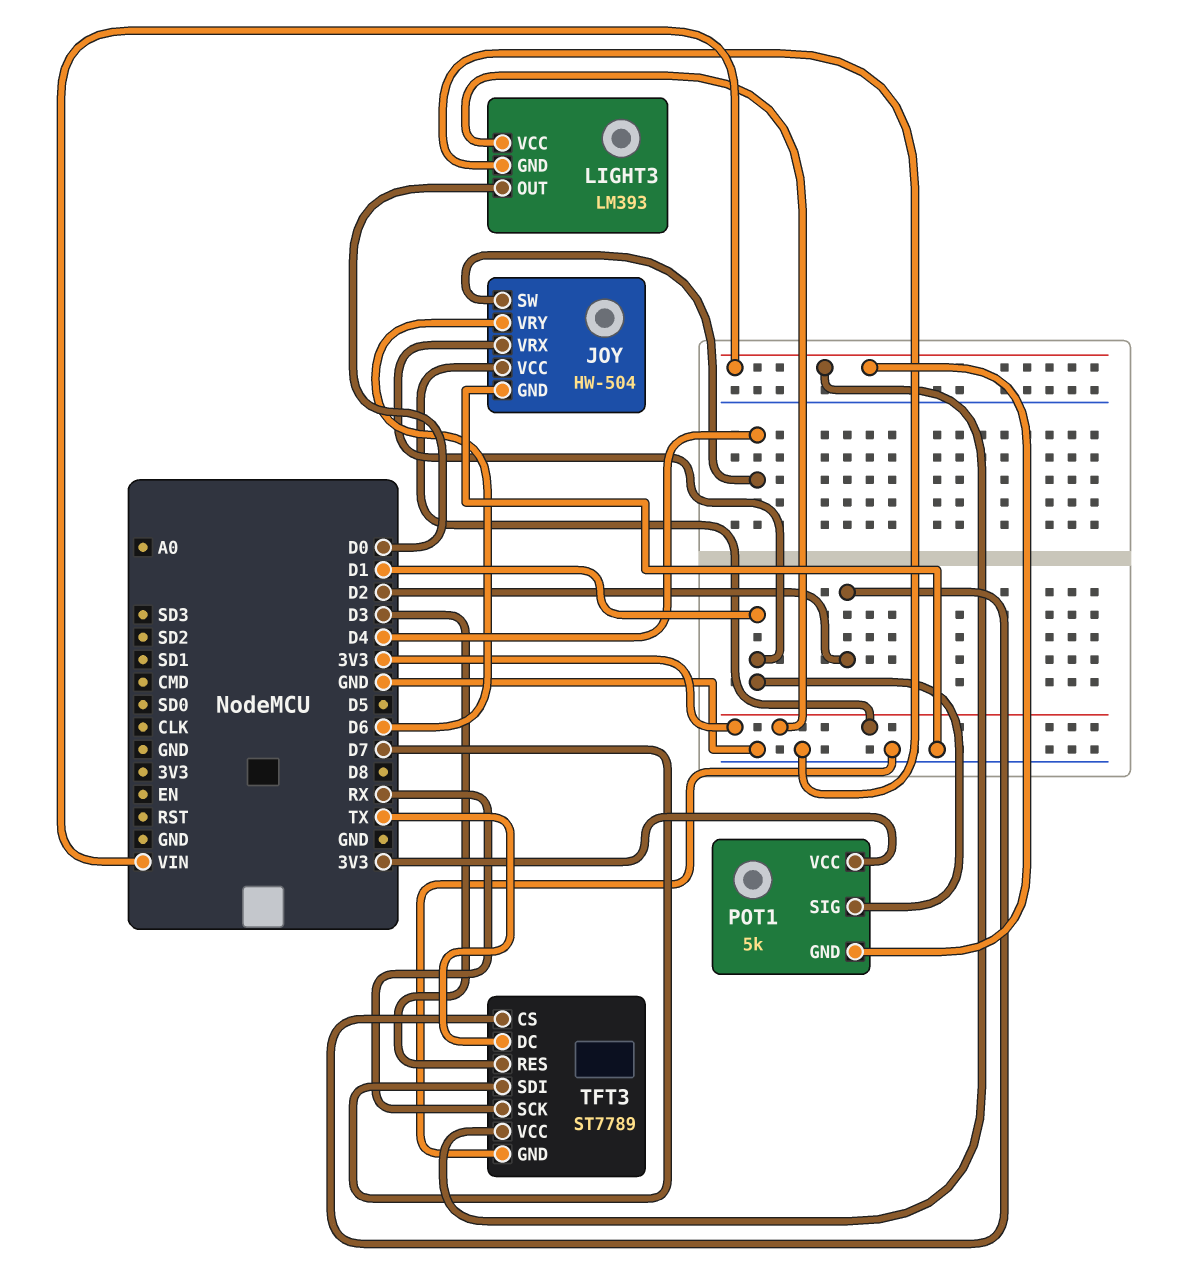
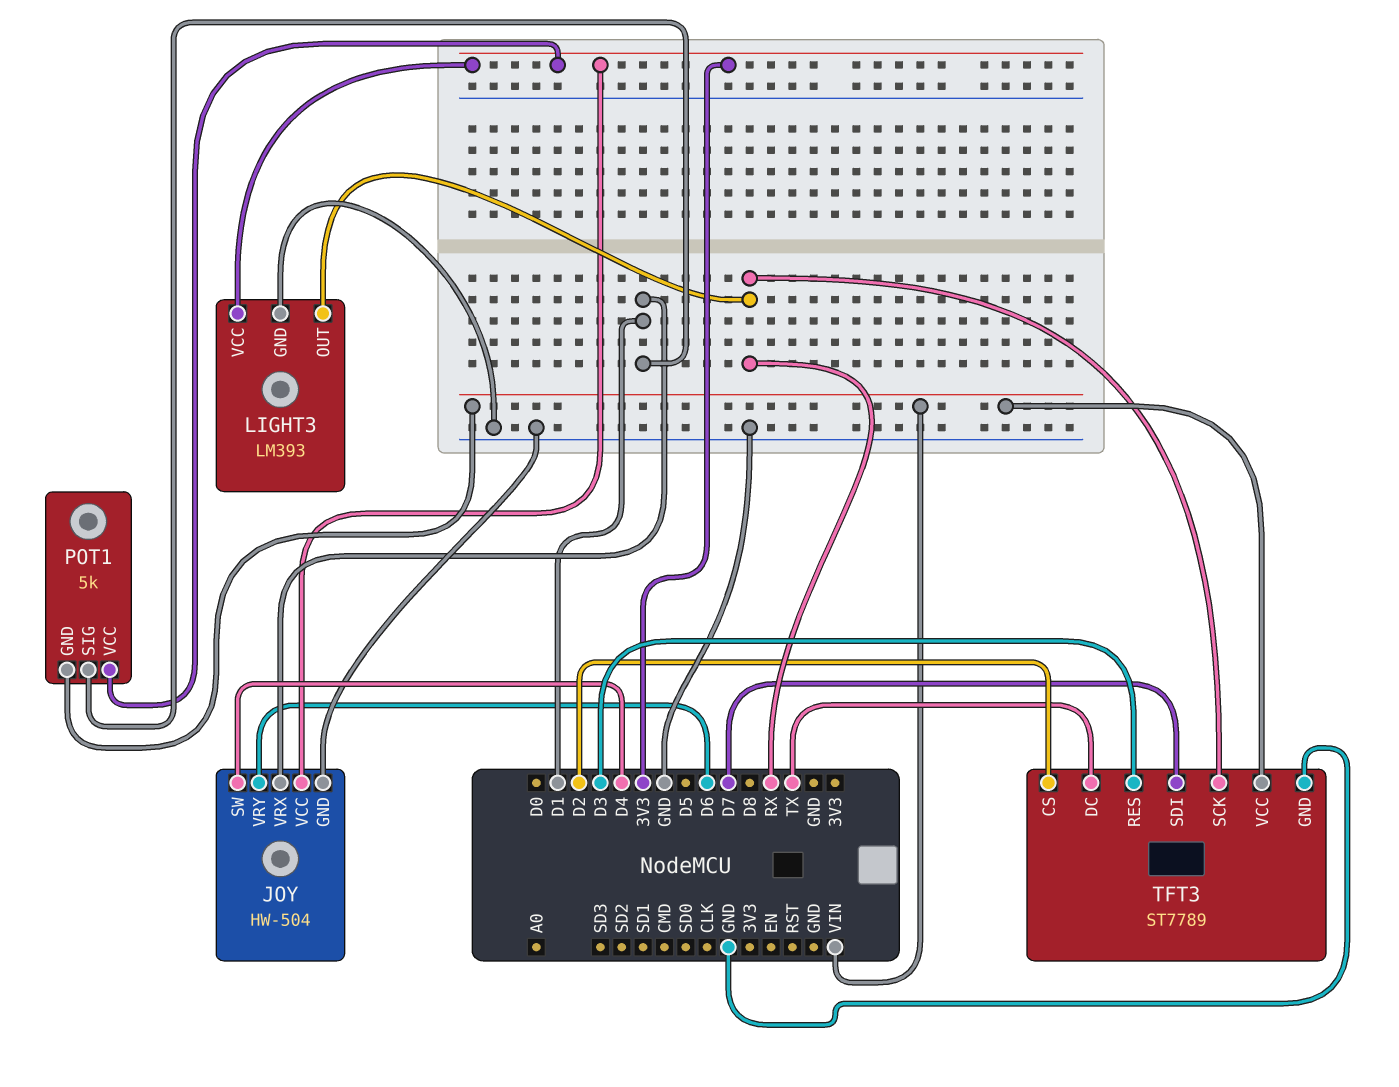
LIGHT3 pin OUT: D0 -> RX

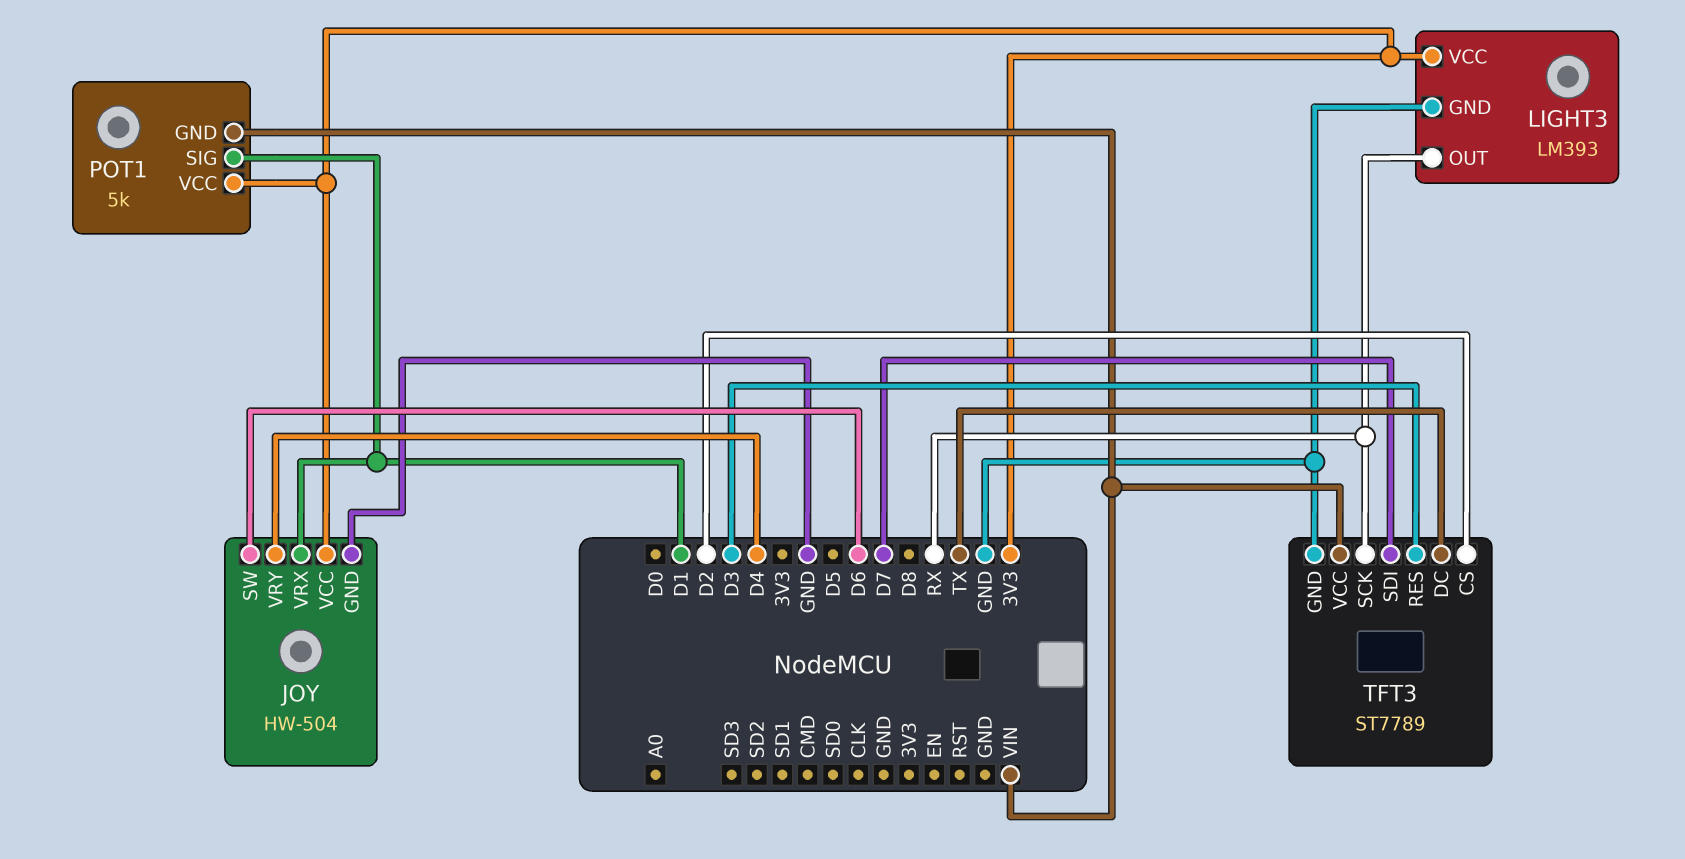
JOY pin SW: D4 -> D6
JOY pin VRY: D6 -> D4

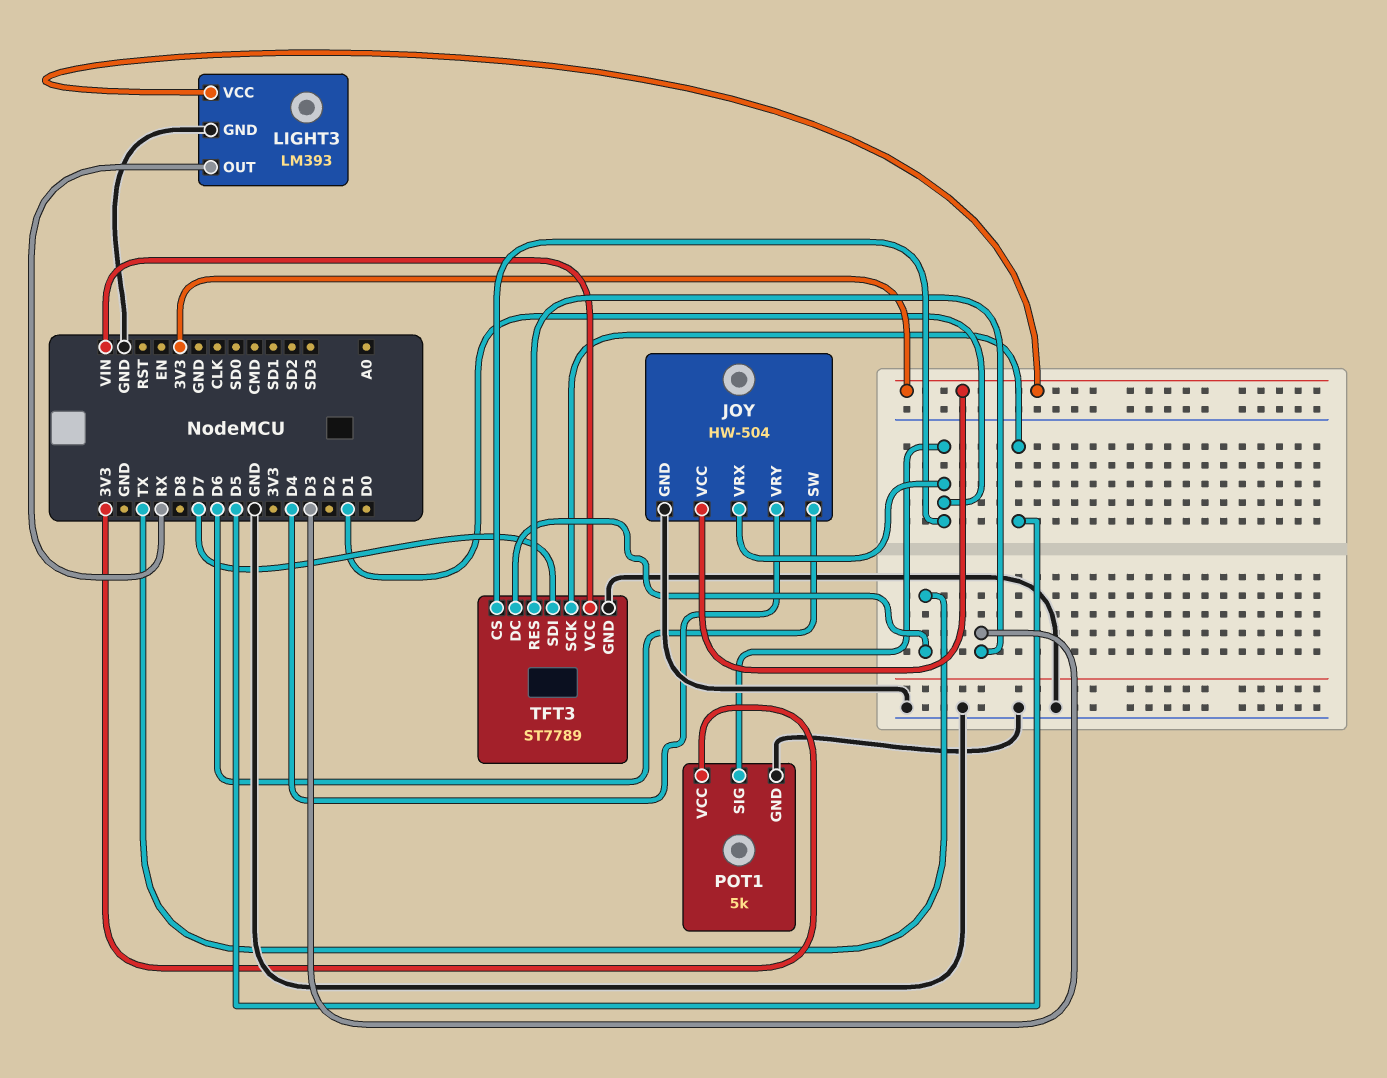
POT1 pin GND: VIN -> GND
TFT3 pin CS: D2 -> D1
TFT3 pin SCK: RX -> D5

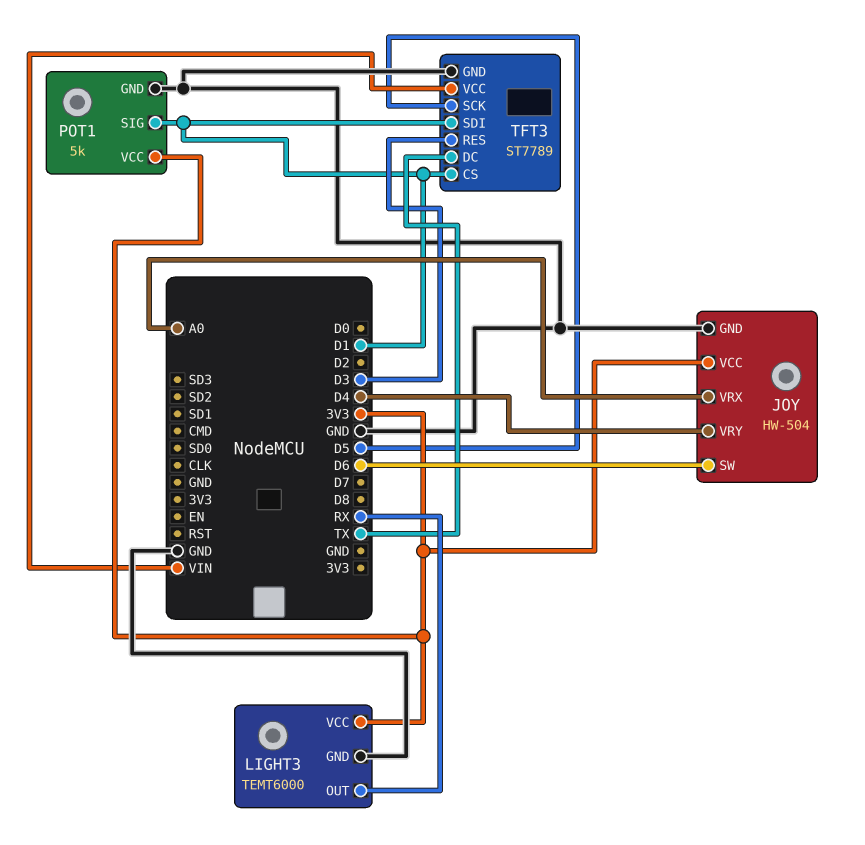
JOY pin VRX: D1 -> A0
LIGHT3: LM393 -> TEMT6000
TFT3 pin SDI: D7 -> D1

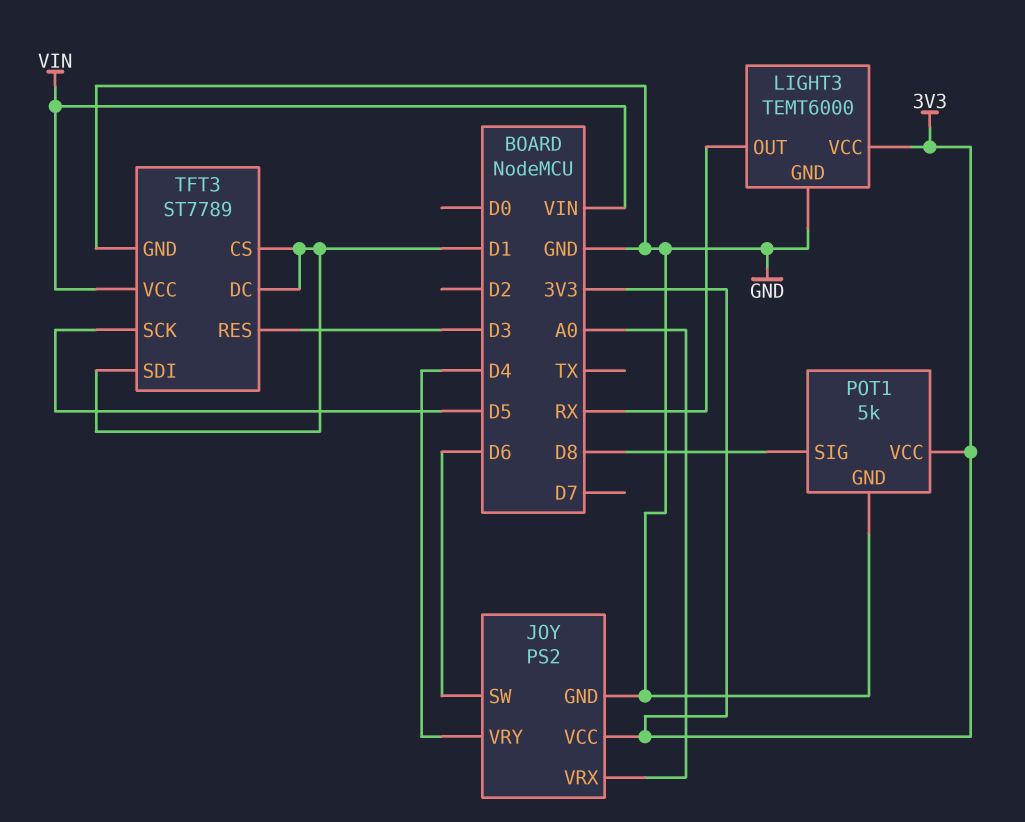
JOY: HW-504 -> PS2
POT1 pin SIG: D1 -> D8
TFT3 pin DC: TX -> D1

